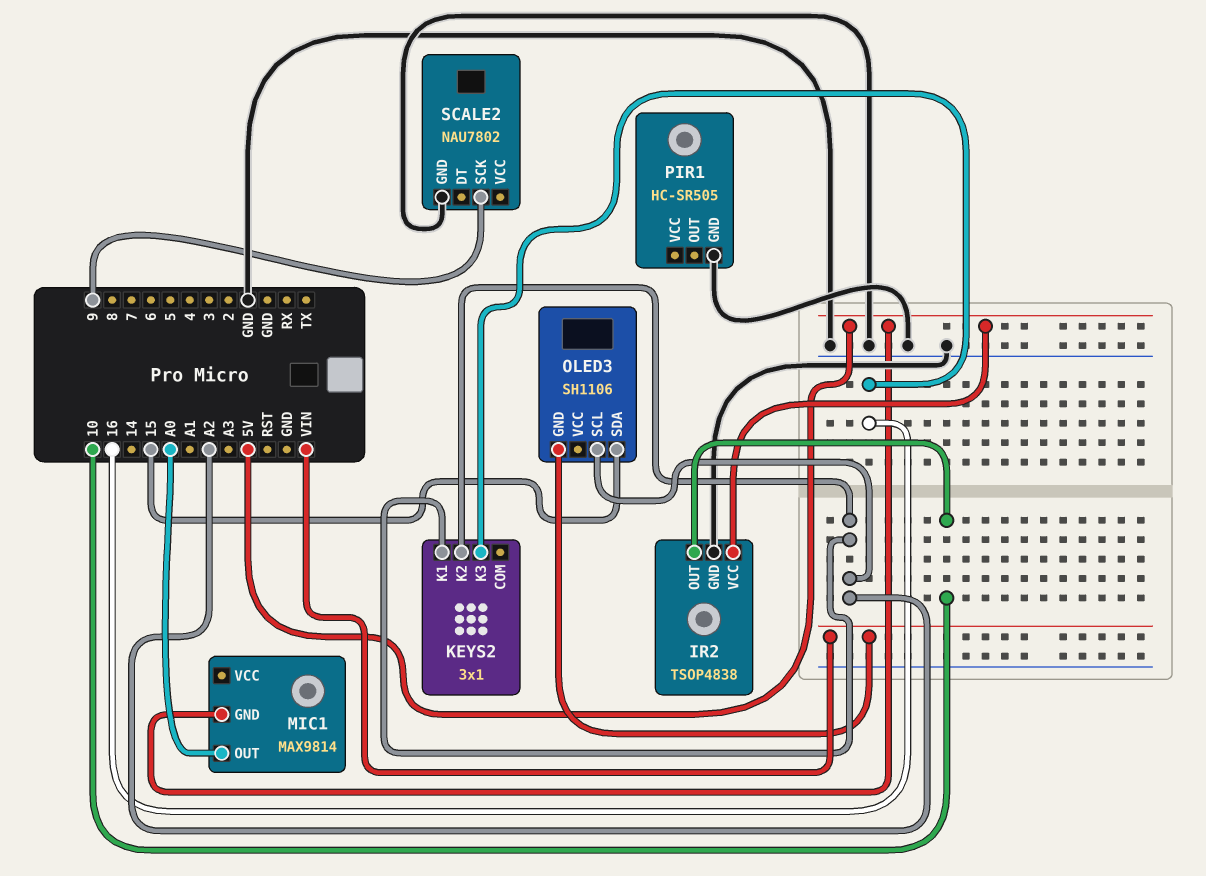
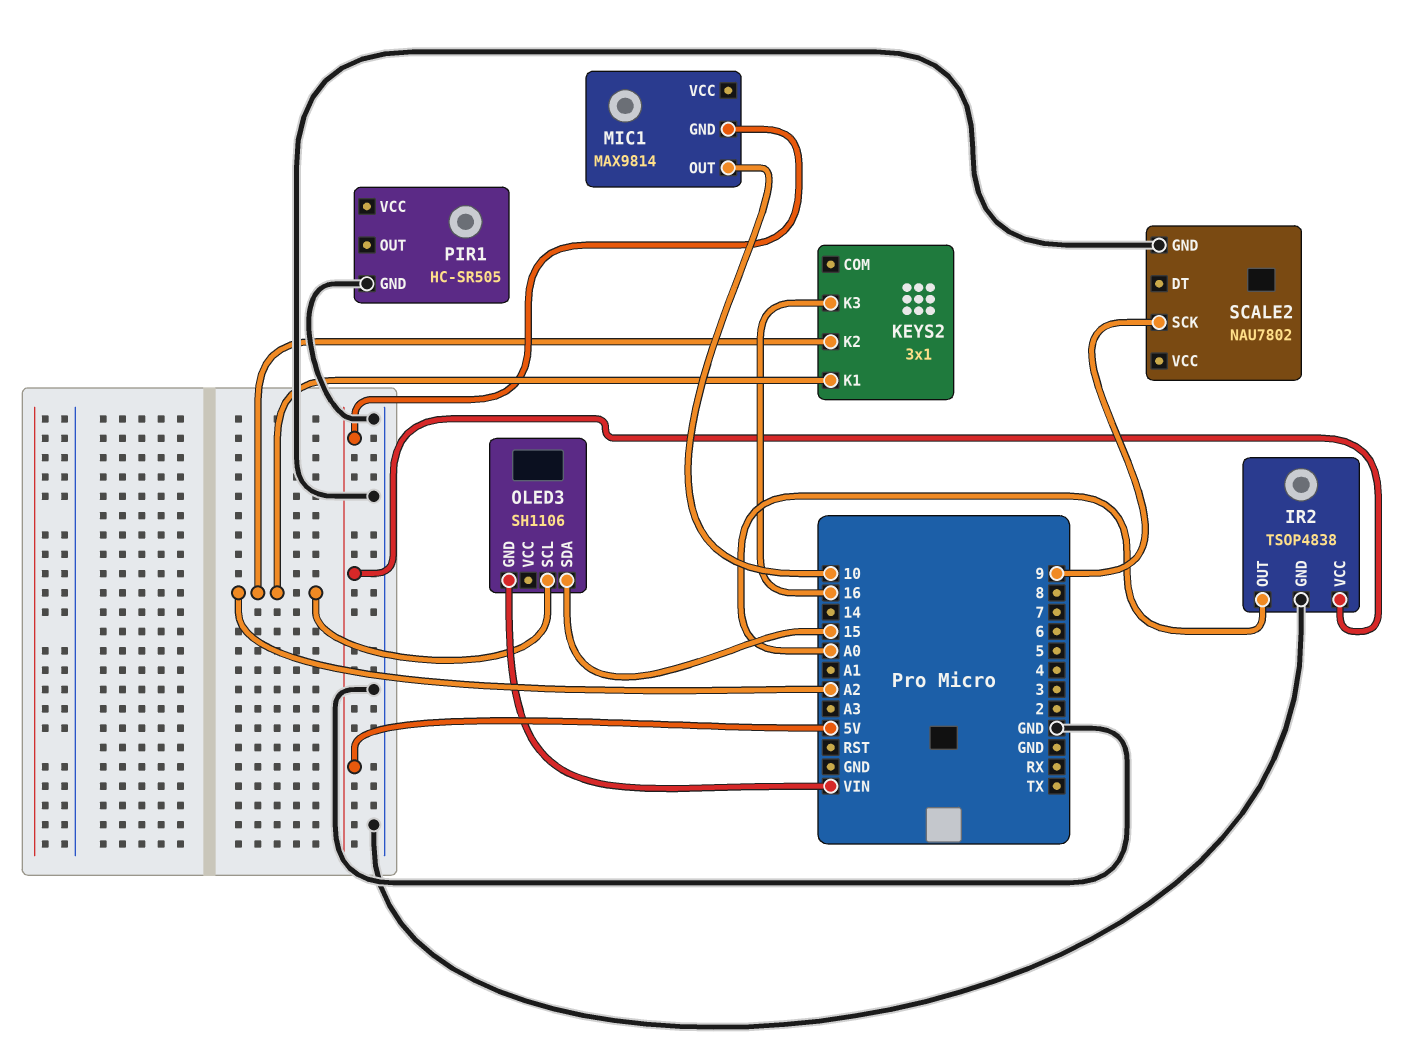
IR2 pin OUT: 10 -> A0
MIC1 pin OUT: A0 -> 10

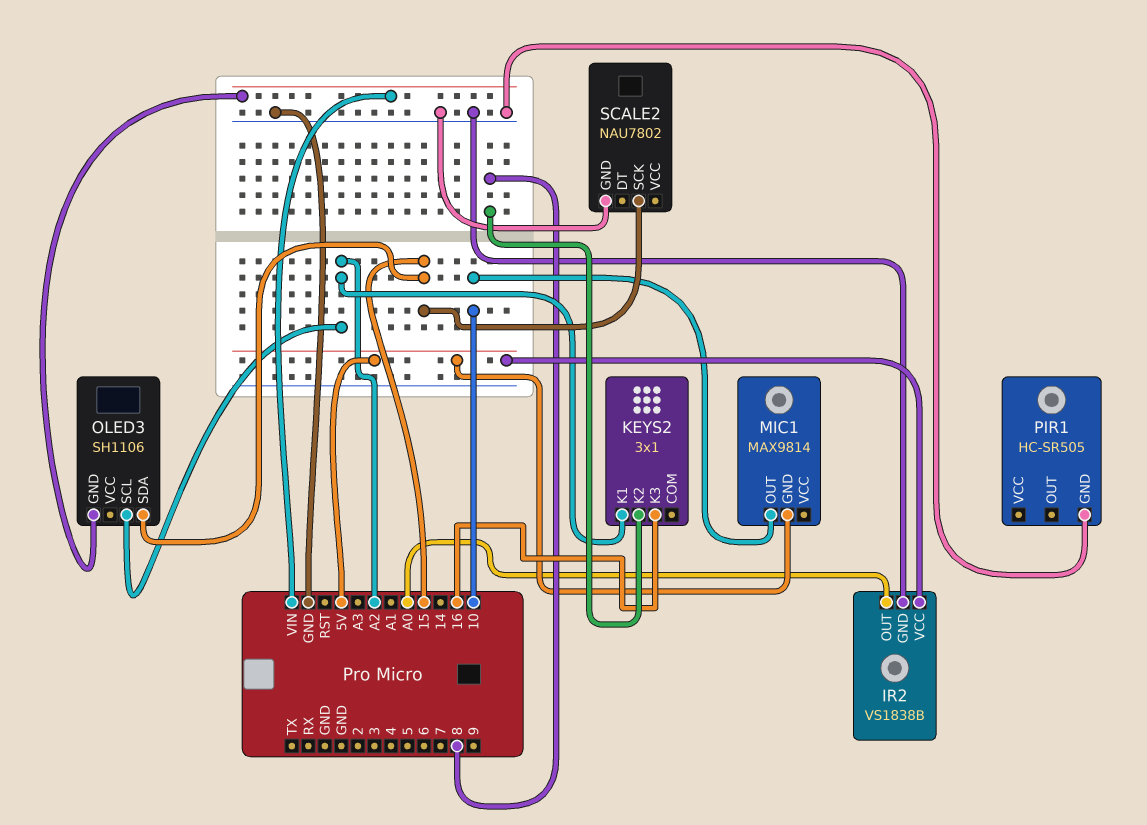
IR2: TSOP4838 -> VS1838B
KEYS2 pin K2: A2 -> 8
SCALE2 pin SCK: 9 -> 15

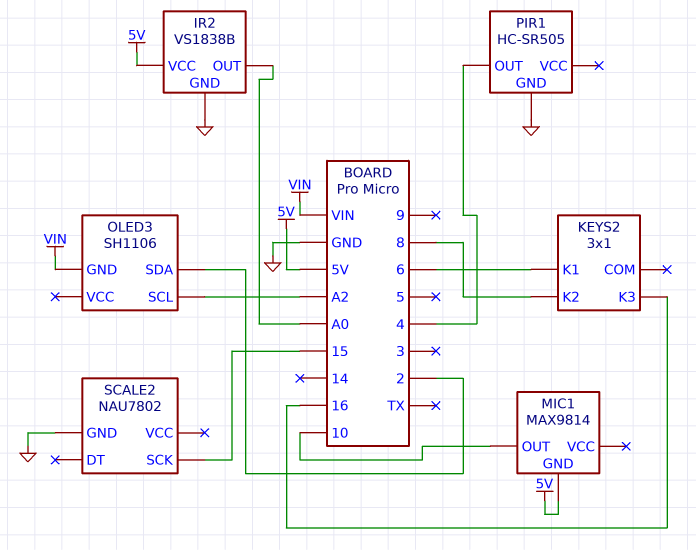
KEYS2 pin K1: A2 -> 6
OLED3 pin SDA: 15 -> 2
PIR1 pin OUT: none -> 4

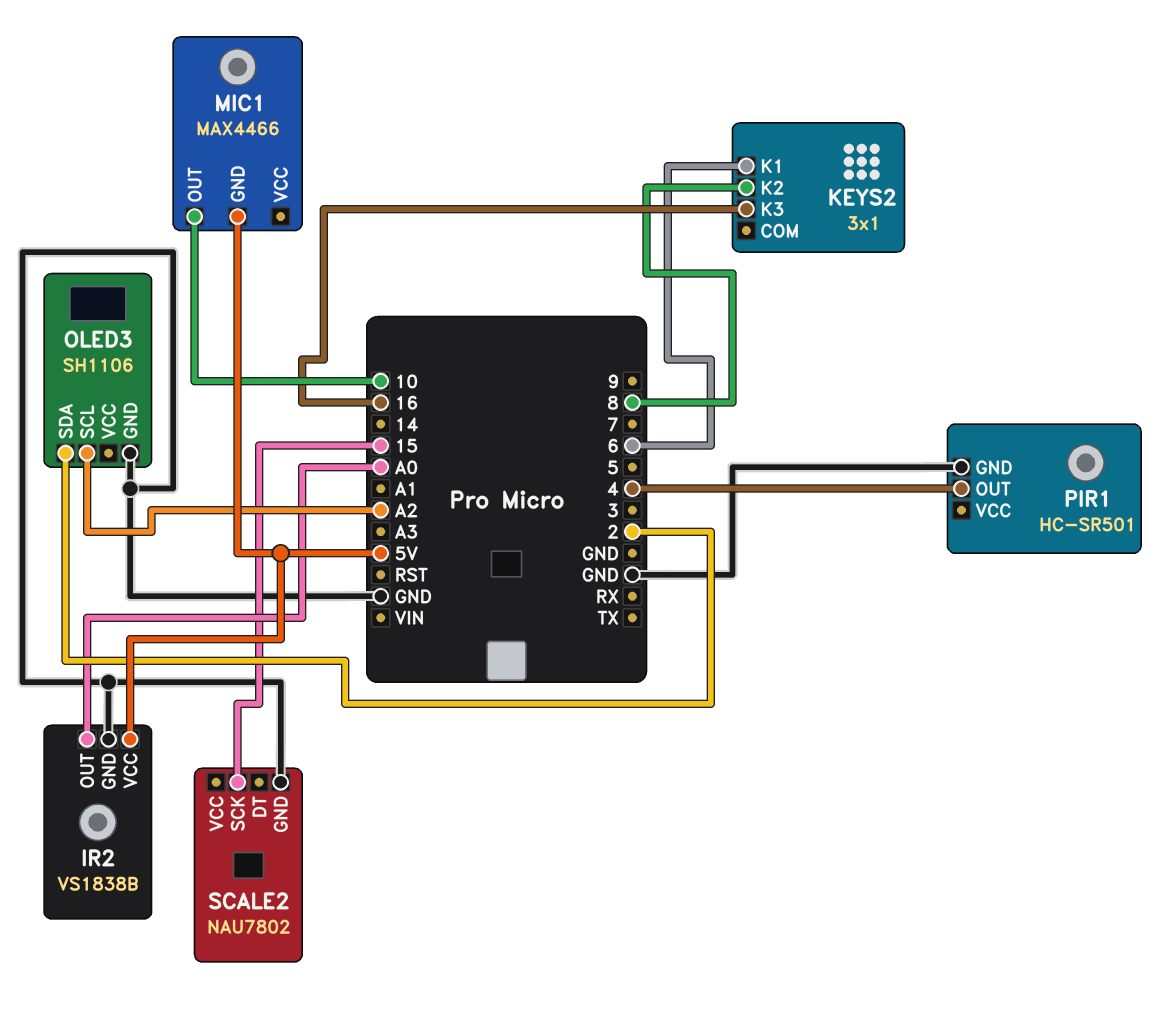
MIC1: MAX9814 -> MAX4466
OLED3 pin GND: VIN -> GND
PIR1: HC-SR505 -> HC-SR501

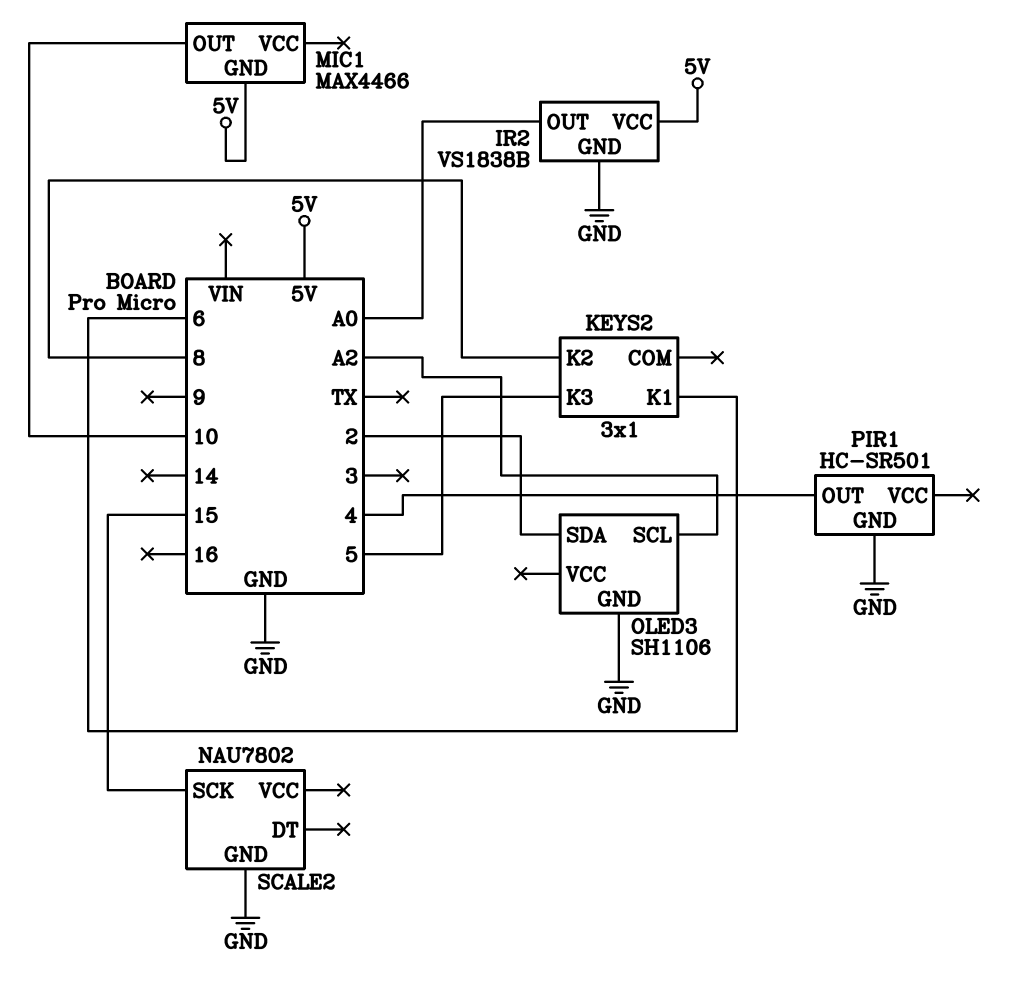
KEYS2 pin K3: 16 -> 5

